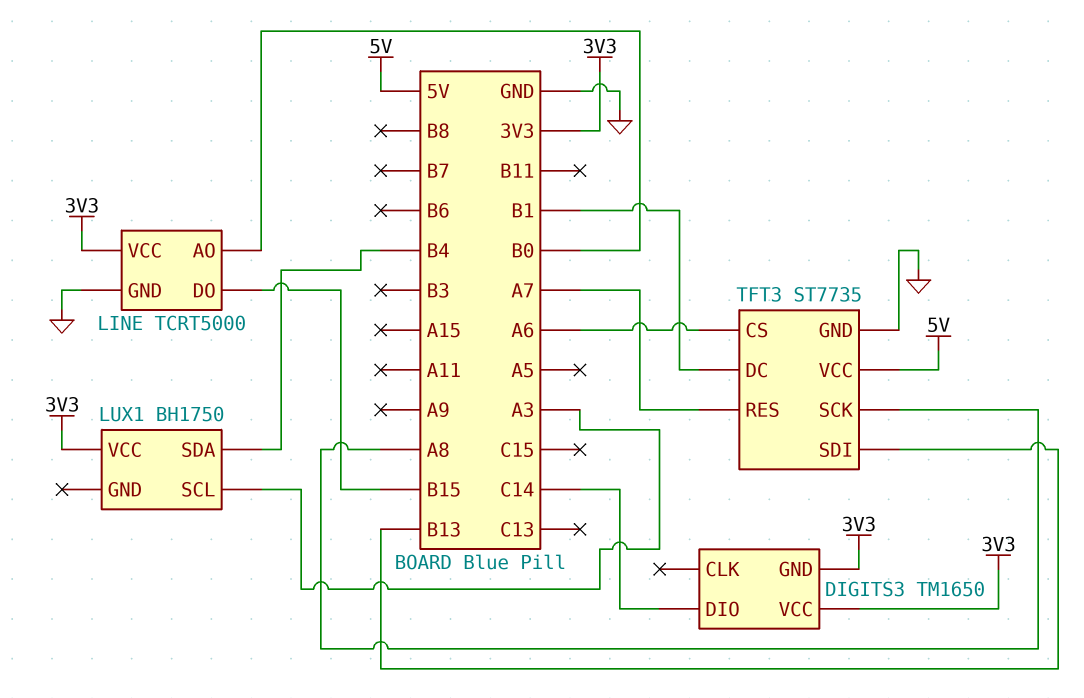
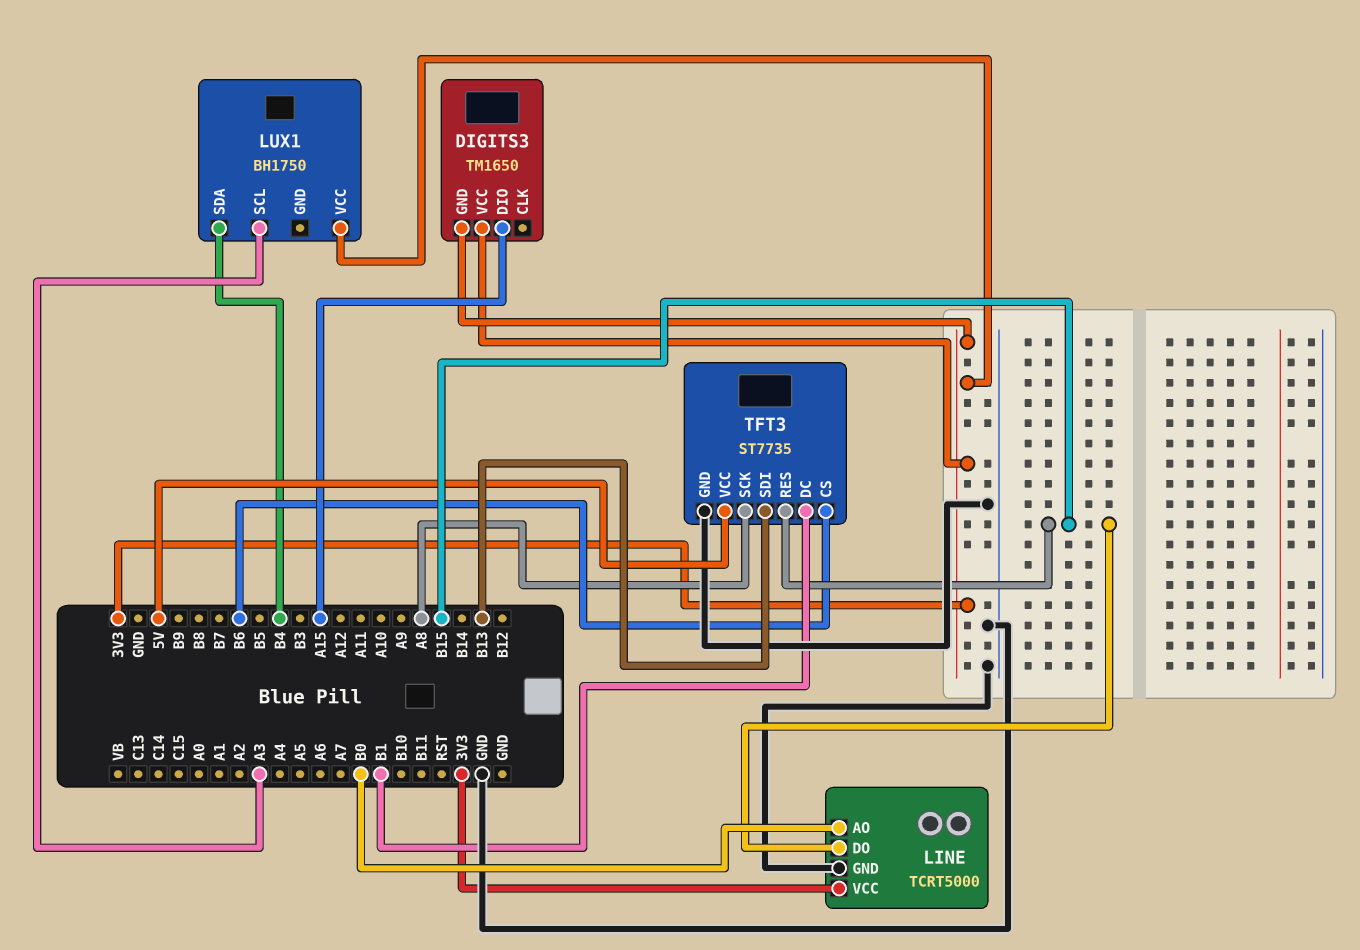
DIGITS3 pin DIO: C14 -> A15
TFT3 pin CS: A6 -> B6
TFT3 pin RES: A7 -> B15

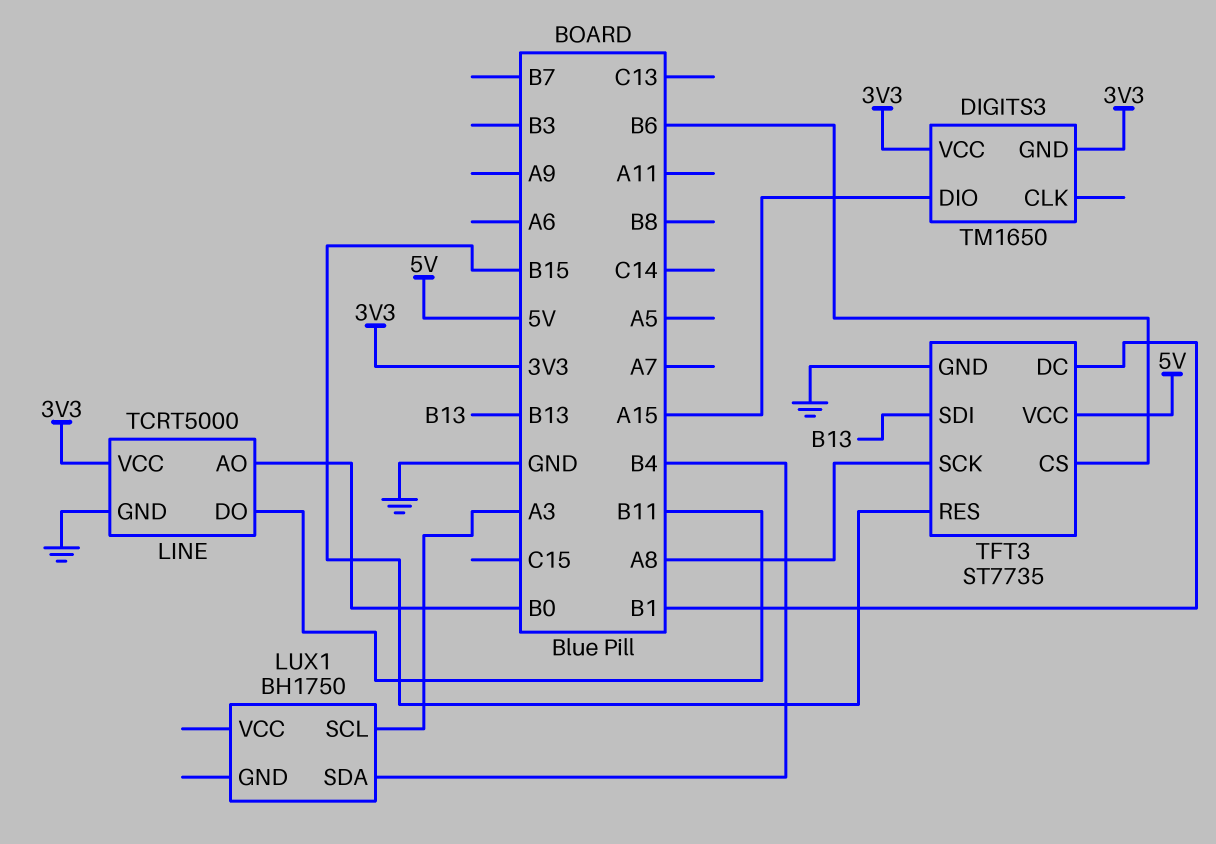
LINE pin DO: B15 -> B11
LUX1 pin VCC: 3V3 -> none

